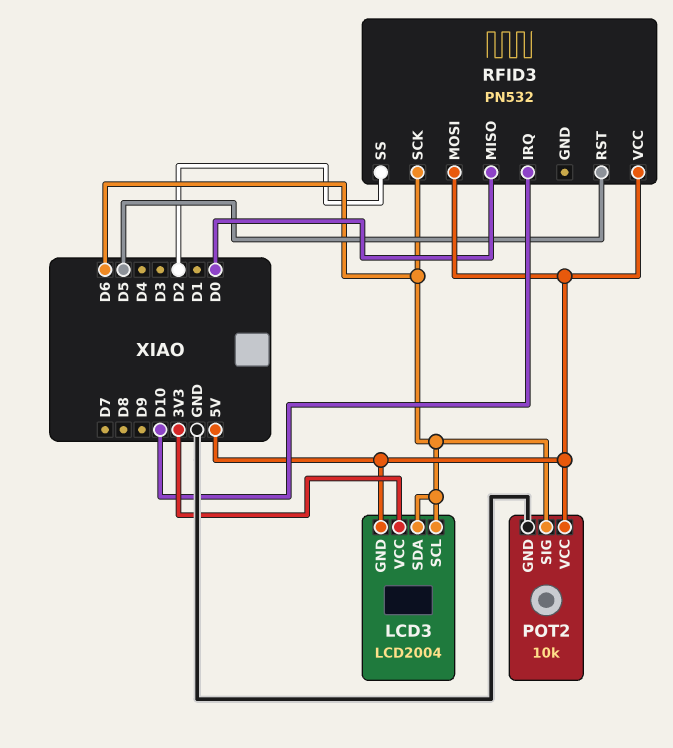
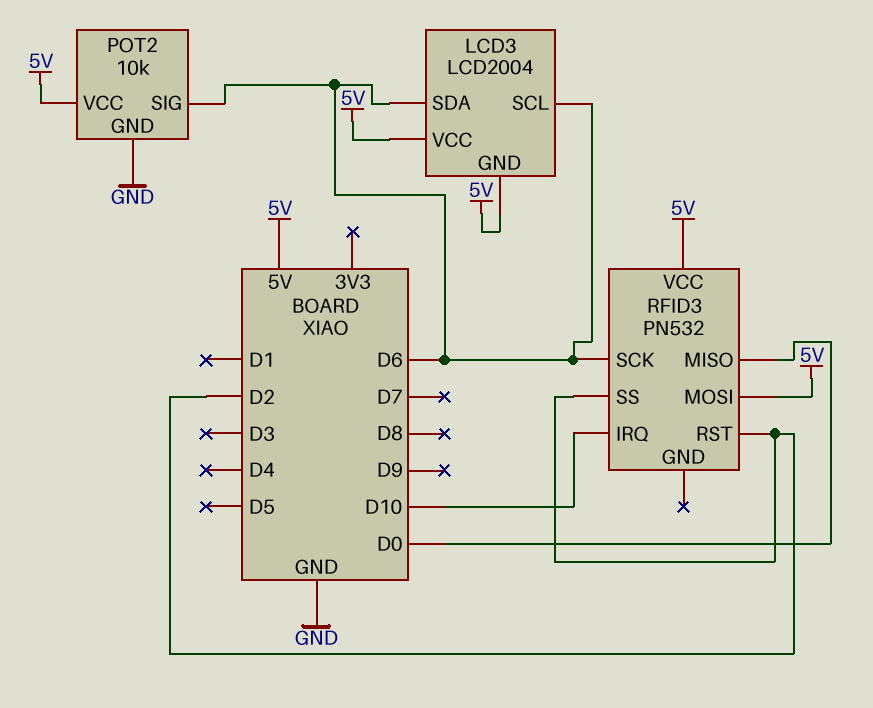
LCD3 pin VCC: 3V3 -> 5V
RFID3 pin RST: D5 -> D2

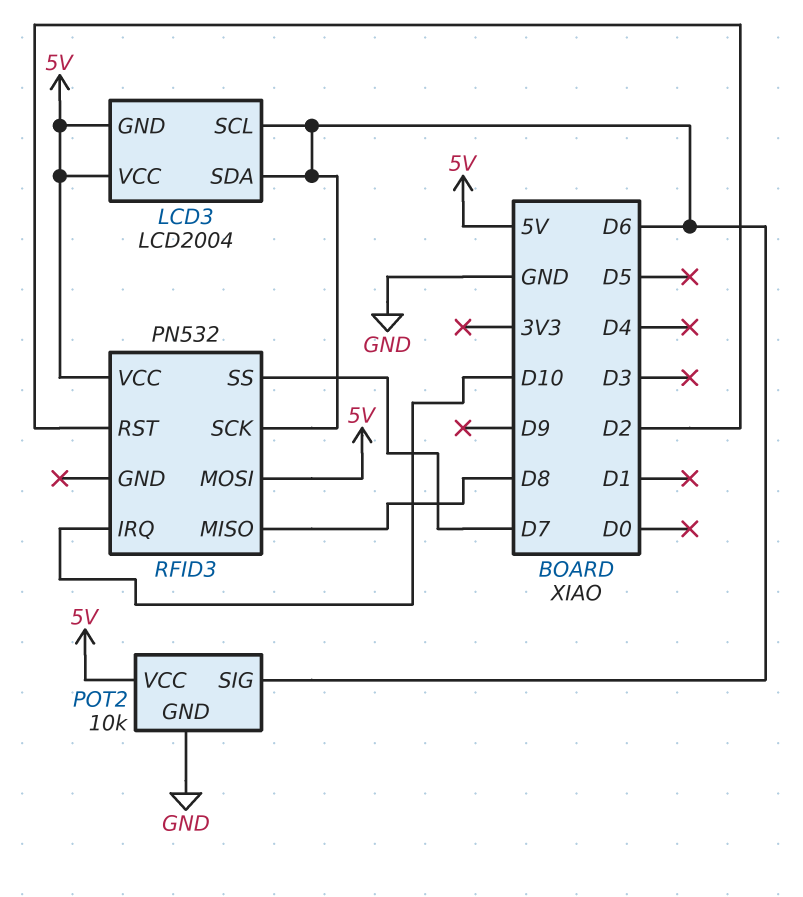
RFID3 pin MISO: D0 -> D8
RFID3 pin SS: D2 -> D7

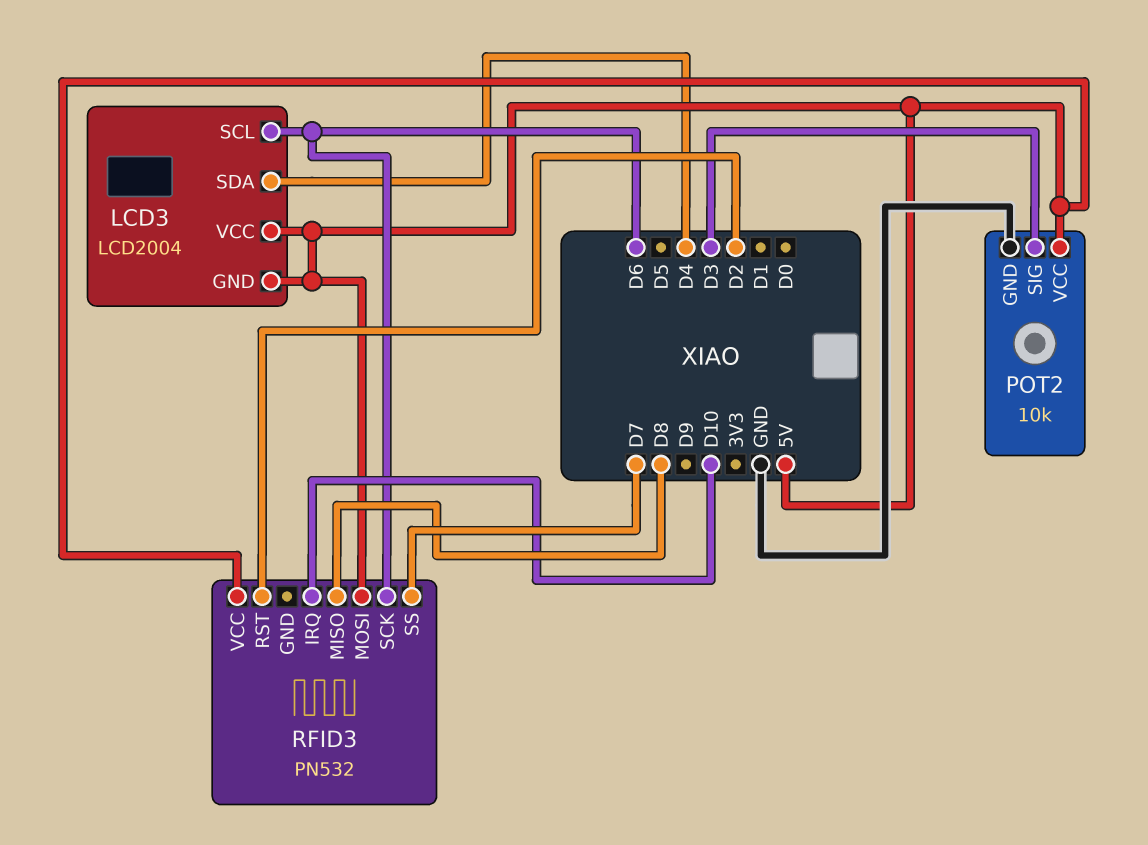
LCD3 pin SDA: D6 -> D4
POT2 pin SIG: D6 -> D3

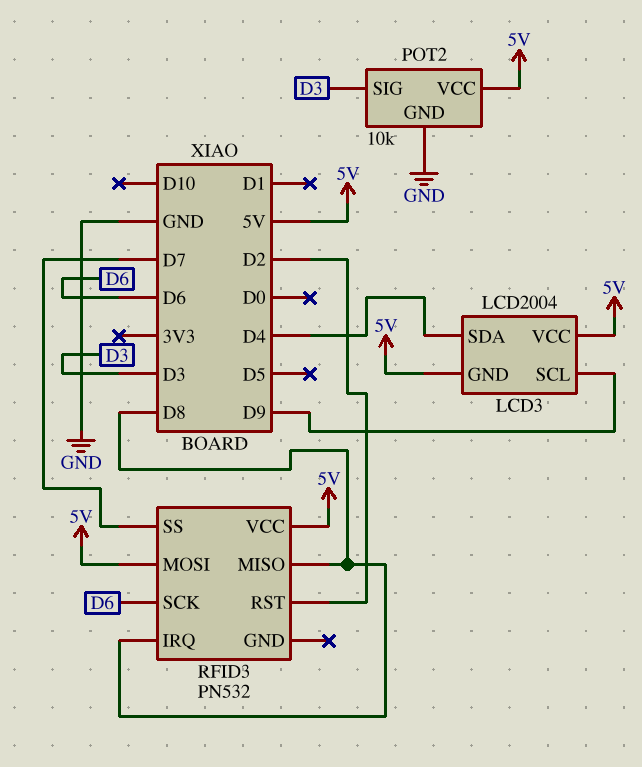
LCD3 pin SCL: D6 -> D9
RFID3 pin IRQ: D10 -> D8

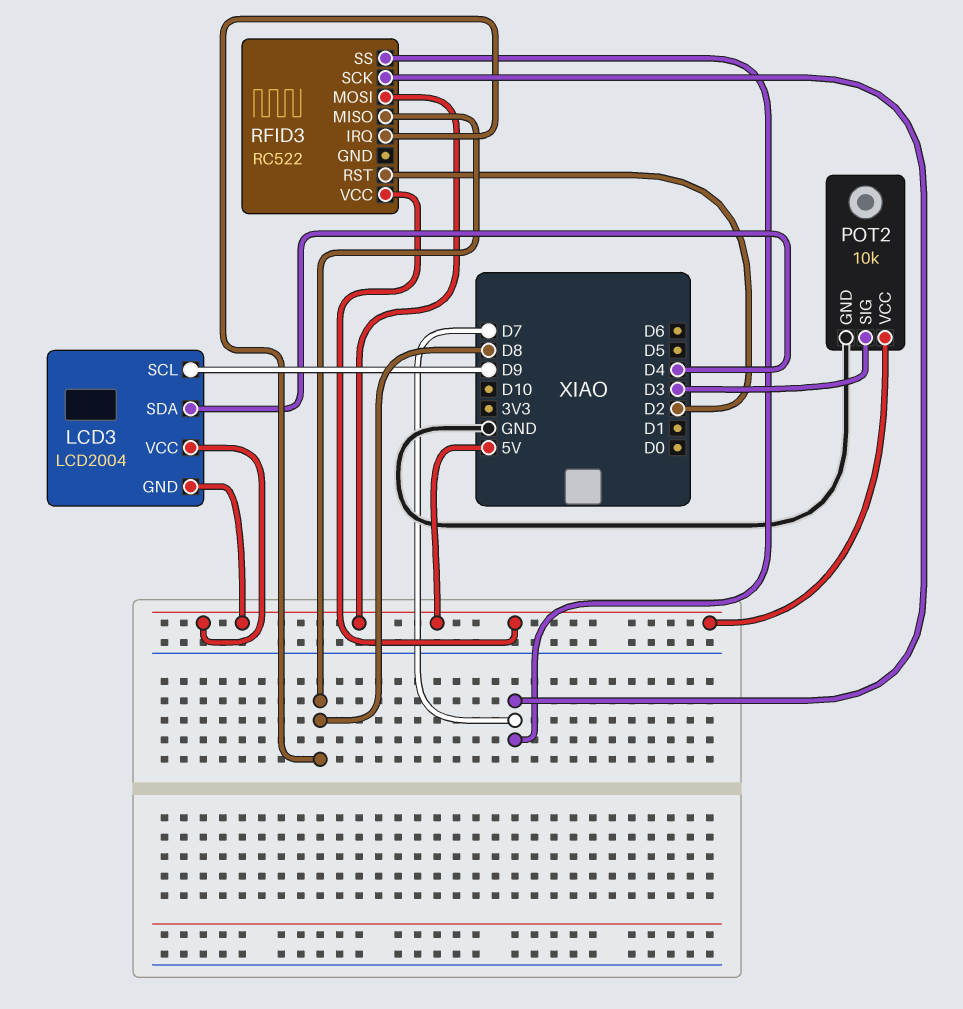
RFID3: PN532 -> RC522
RFID3 pin SCK: D6 -> D7

